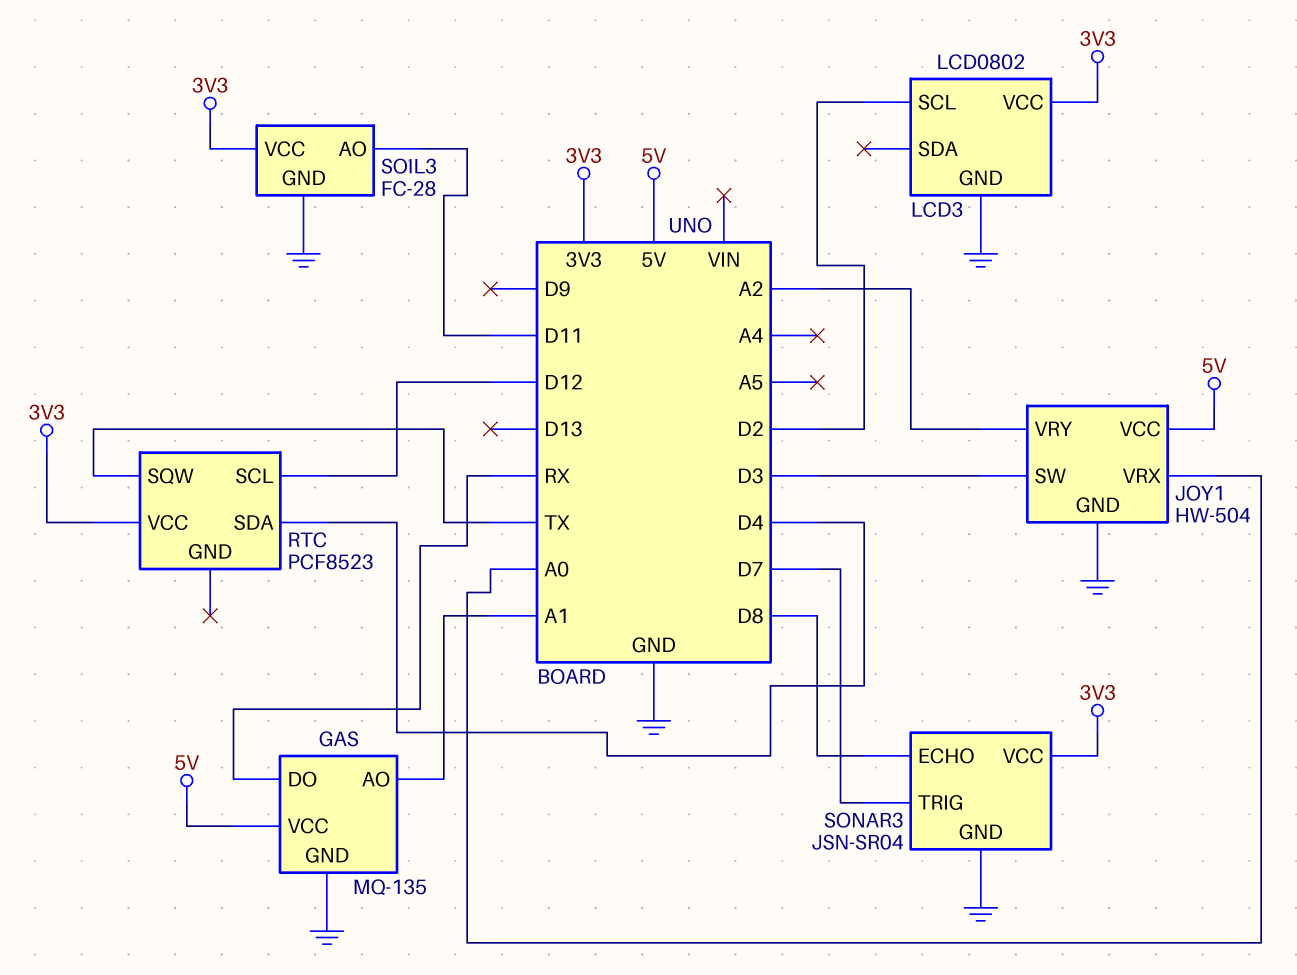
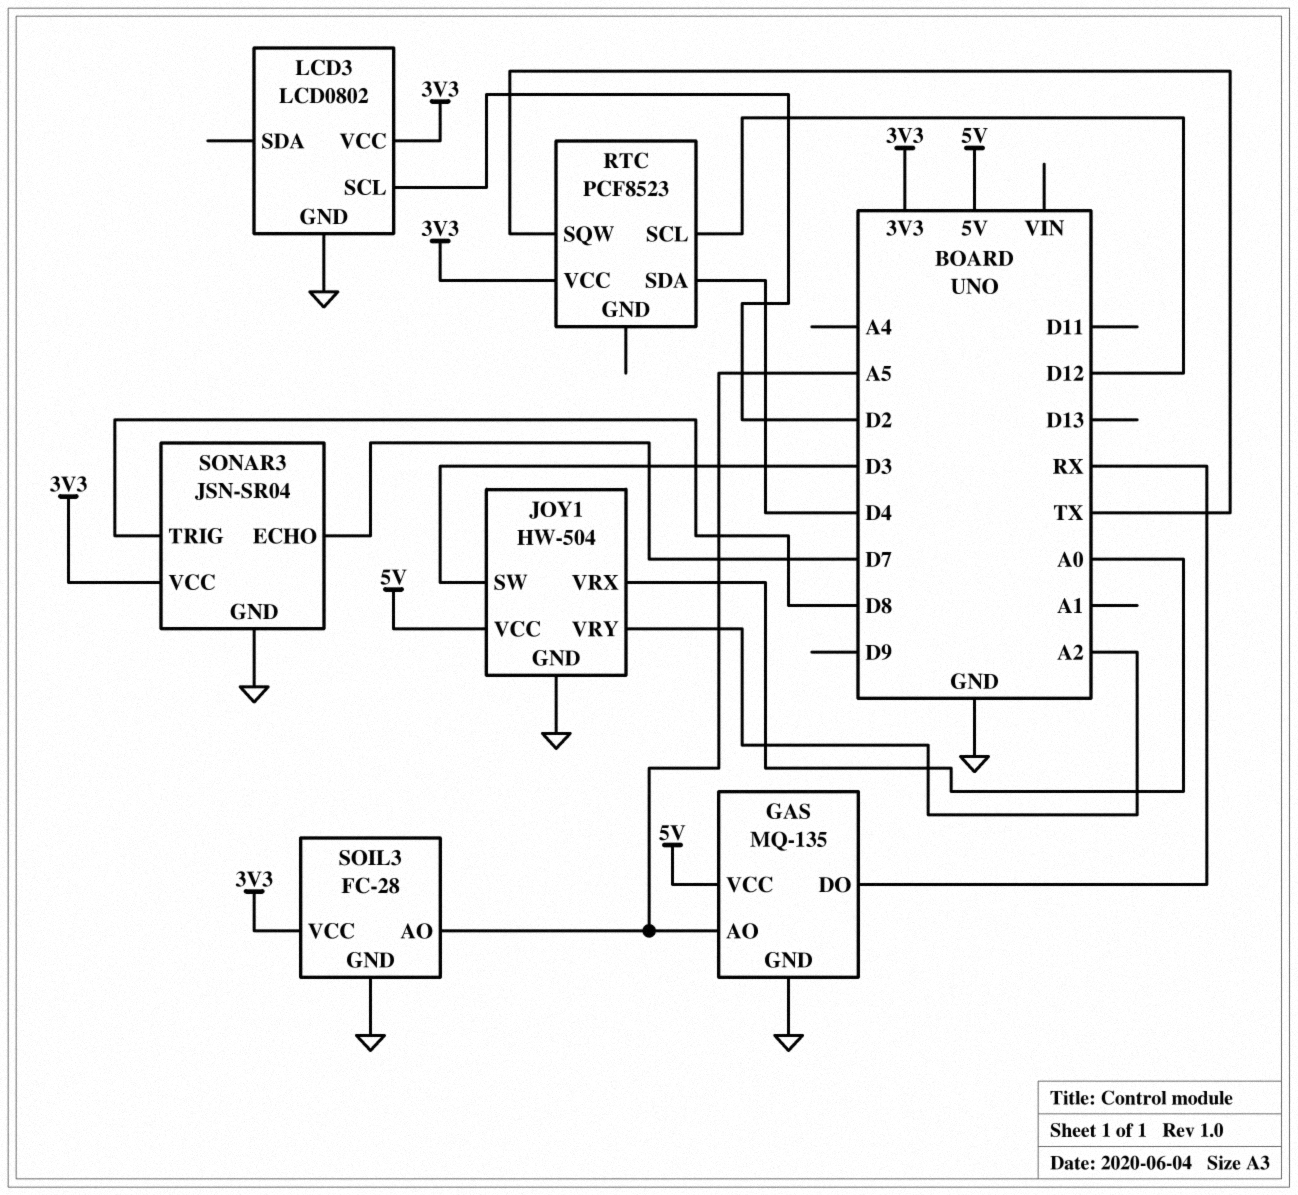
GAS pin AO: A1 -> A5
SOIL3 pin AO: D11 -> A5
SONAR3 pin ECHO: D8 -> D7
SONAR3 pin TRIG: D7 -> D8

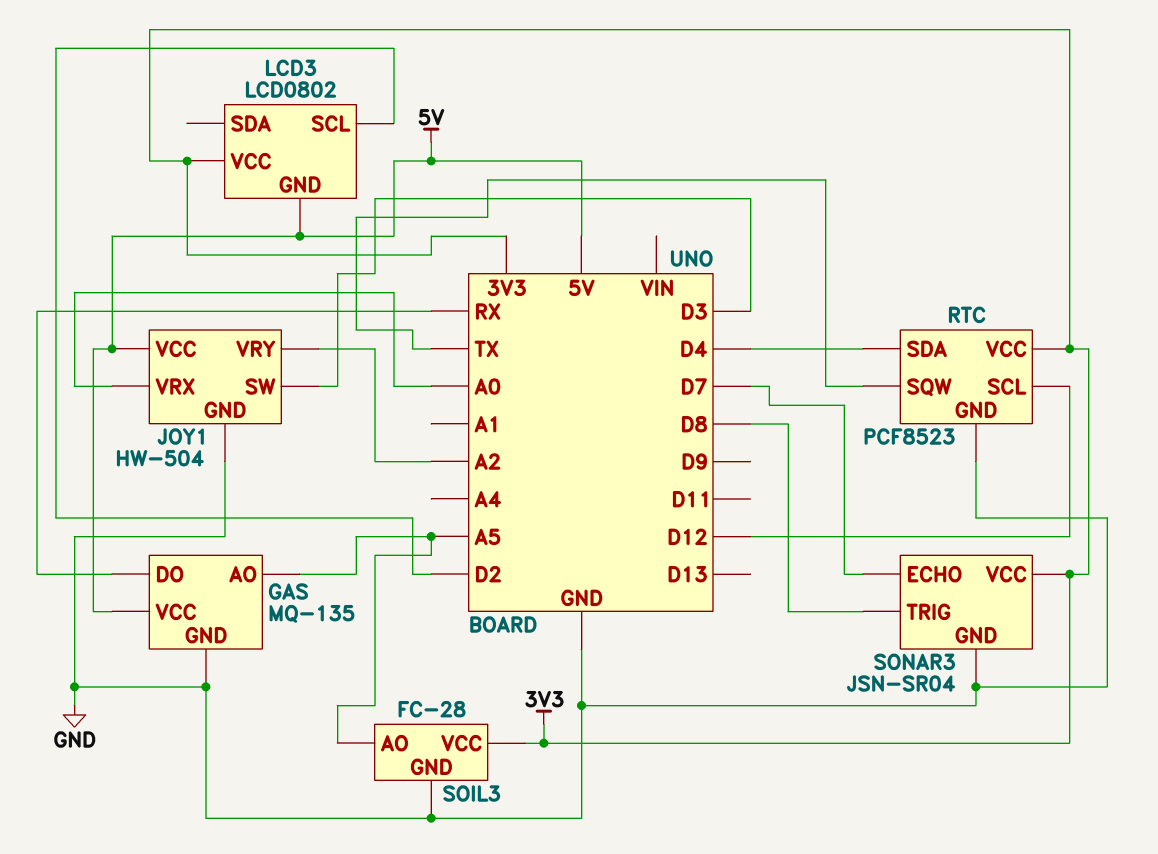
LCD3 pin GND: GND -> 5V
RTC pin GND: none -> GND

